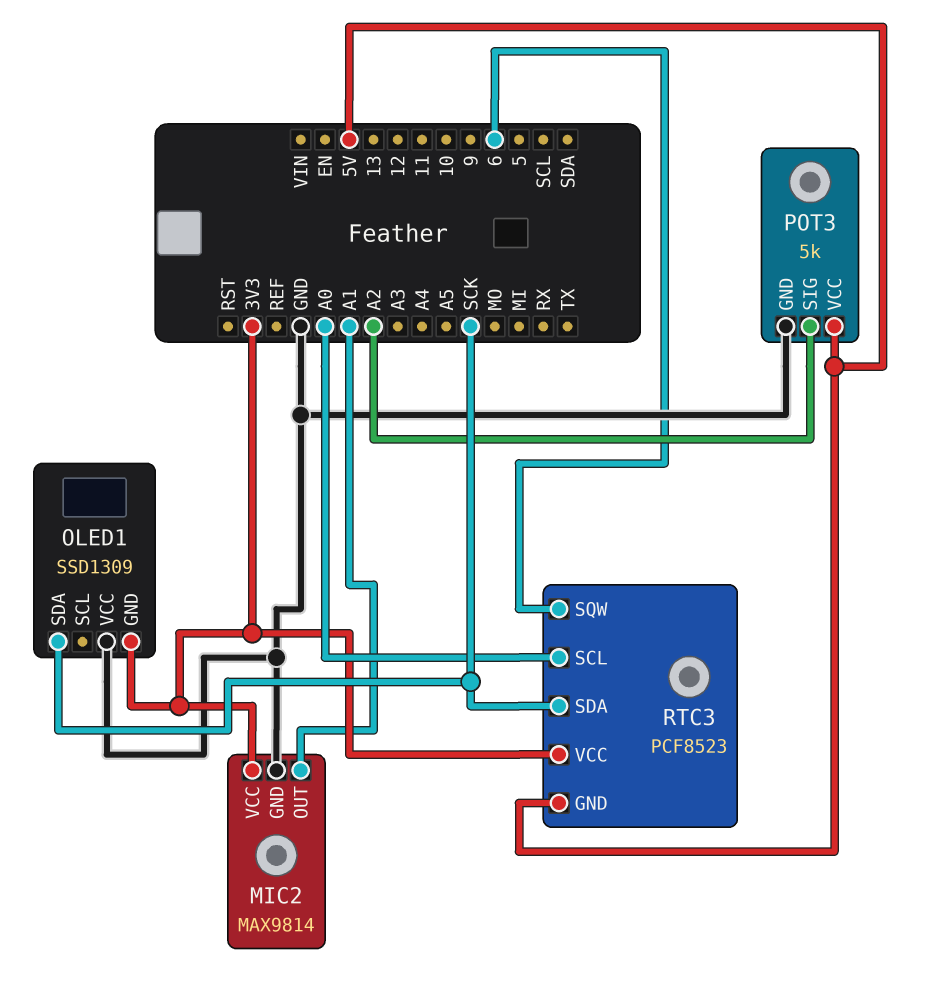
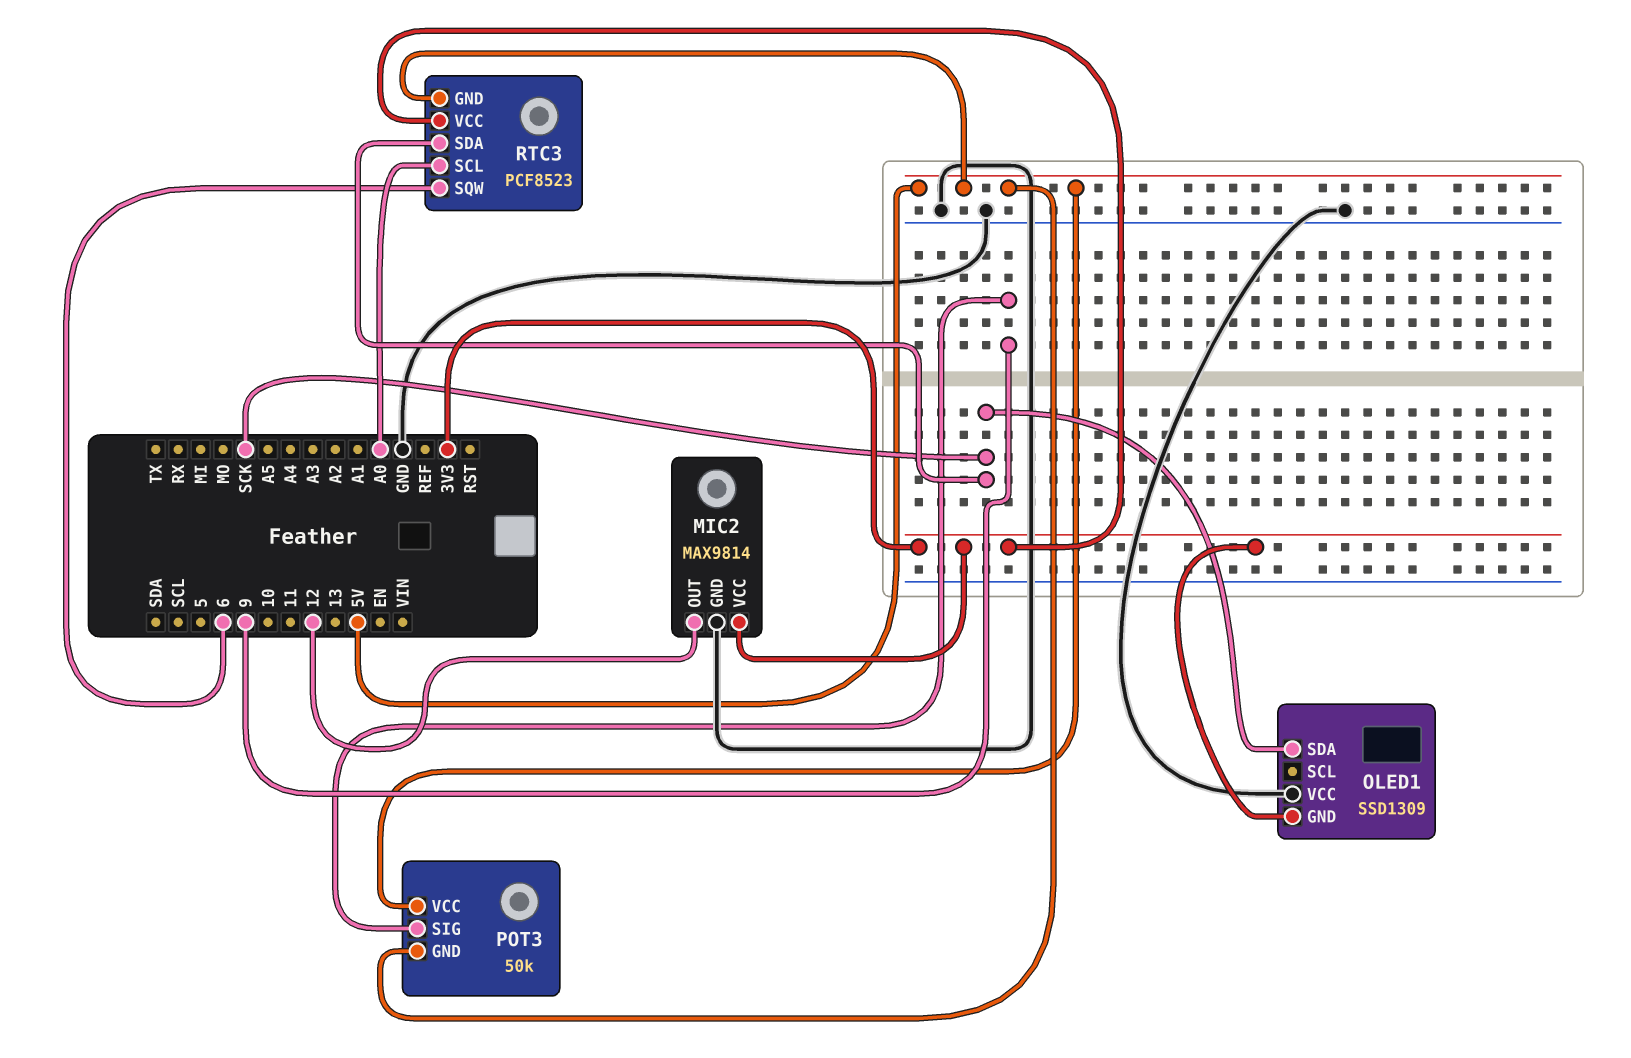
MIC2 pin OUT: A1 -> 12
POT3: 5k -> 50k
POT3 pin GND: GND -> 5V
POT3 pin SIG: A2 -> 9

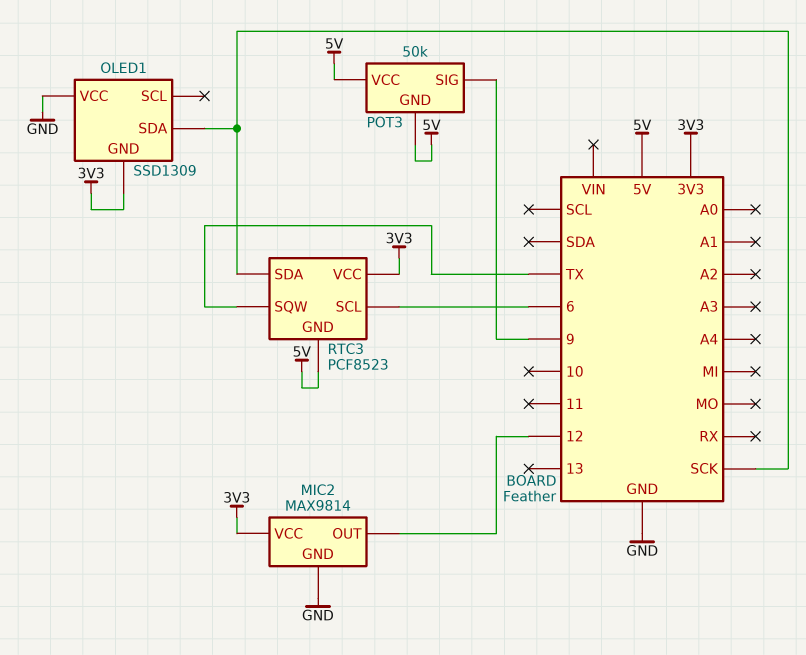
RTC3 pin SCL: A0 -> 6
RTC3 pin SQW: 6 -> TX

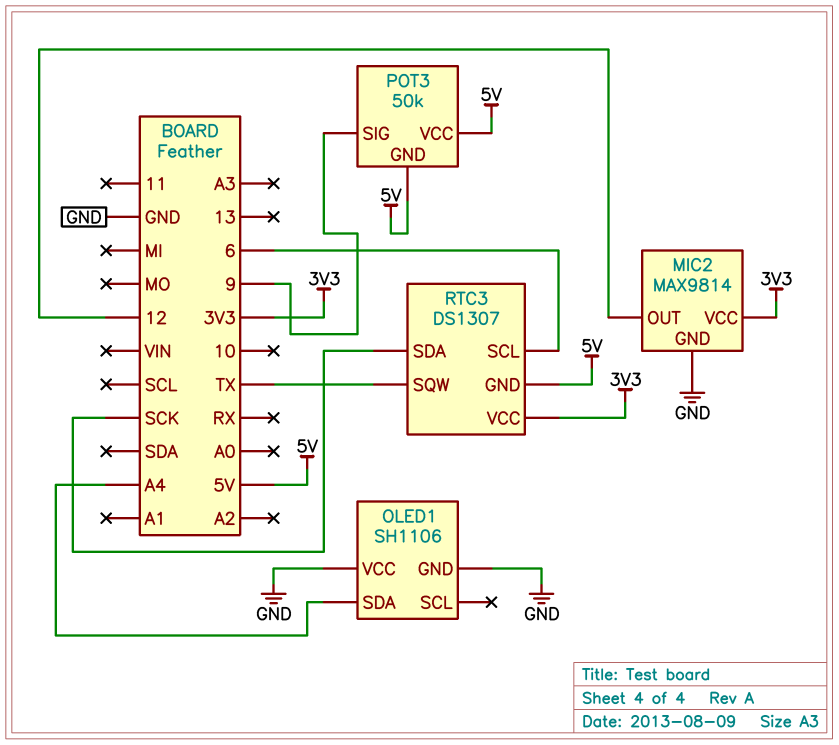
OLED1: SSD1309 -> SH1106
OLED1 pin GND: 3V3 -> GND
OLED1 pin SDA: SCK -> A4
RTC3: PCF8523 -> DS1307

